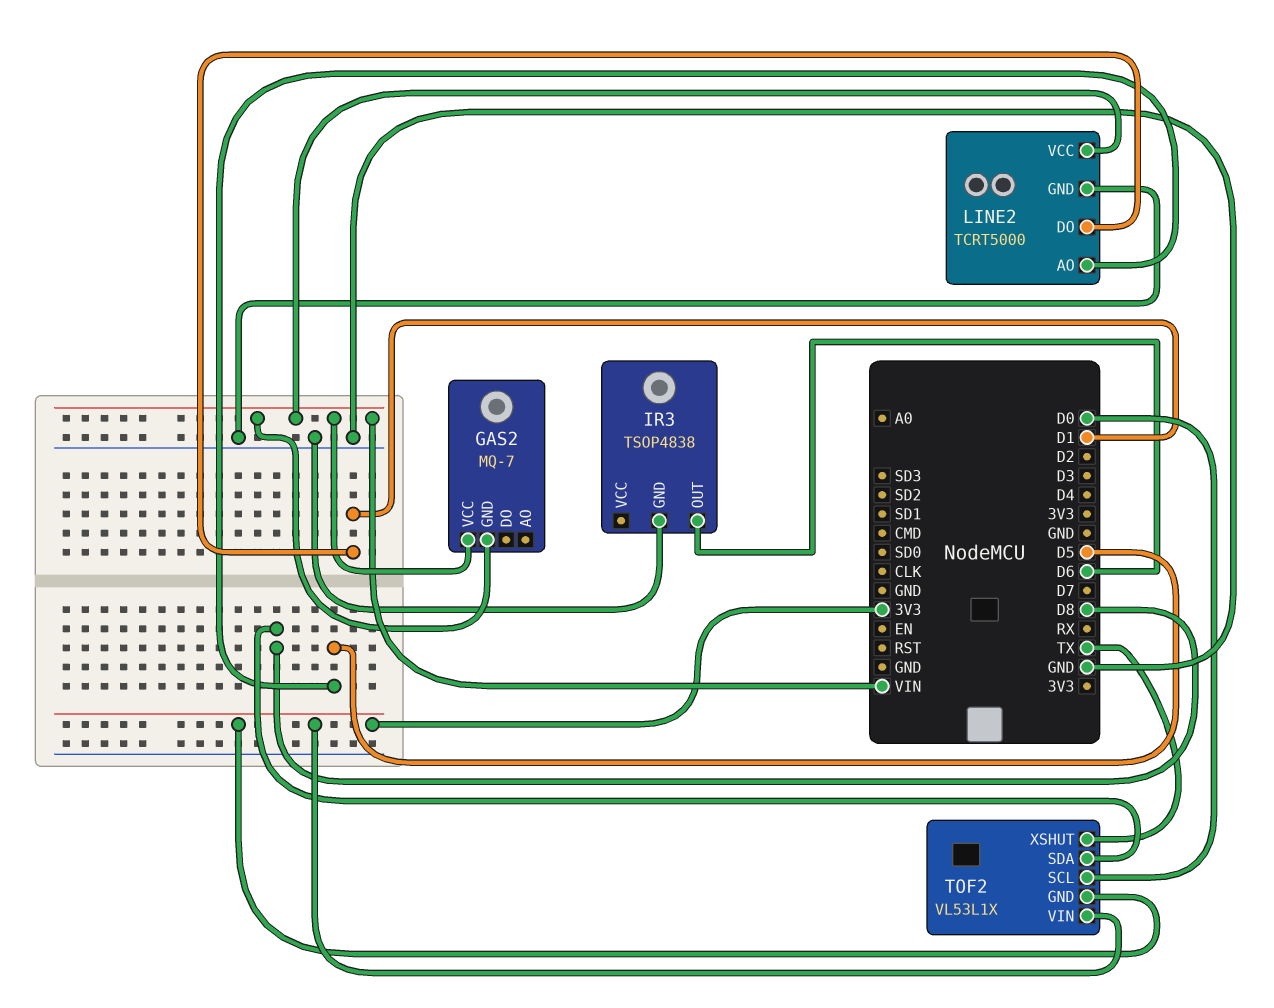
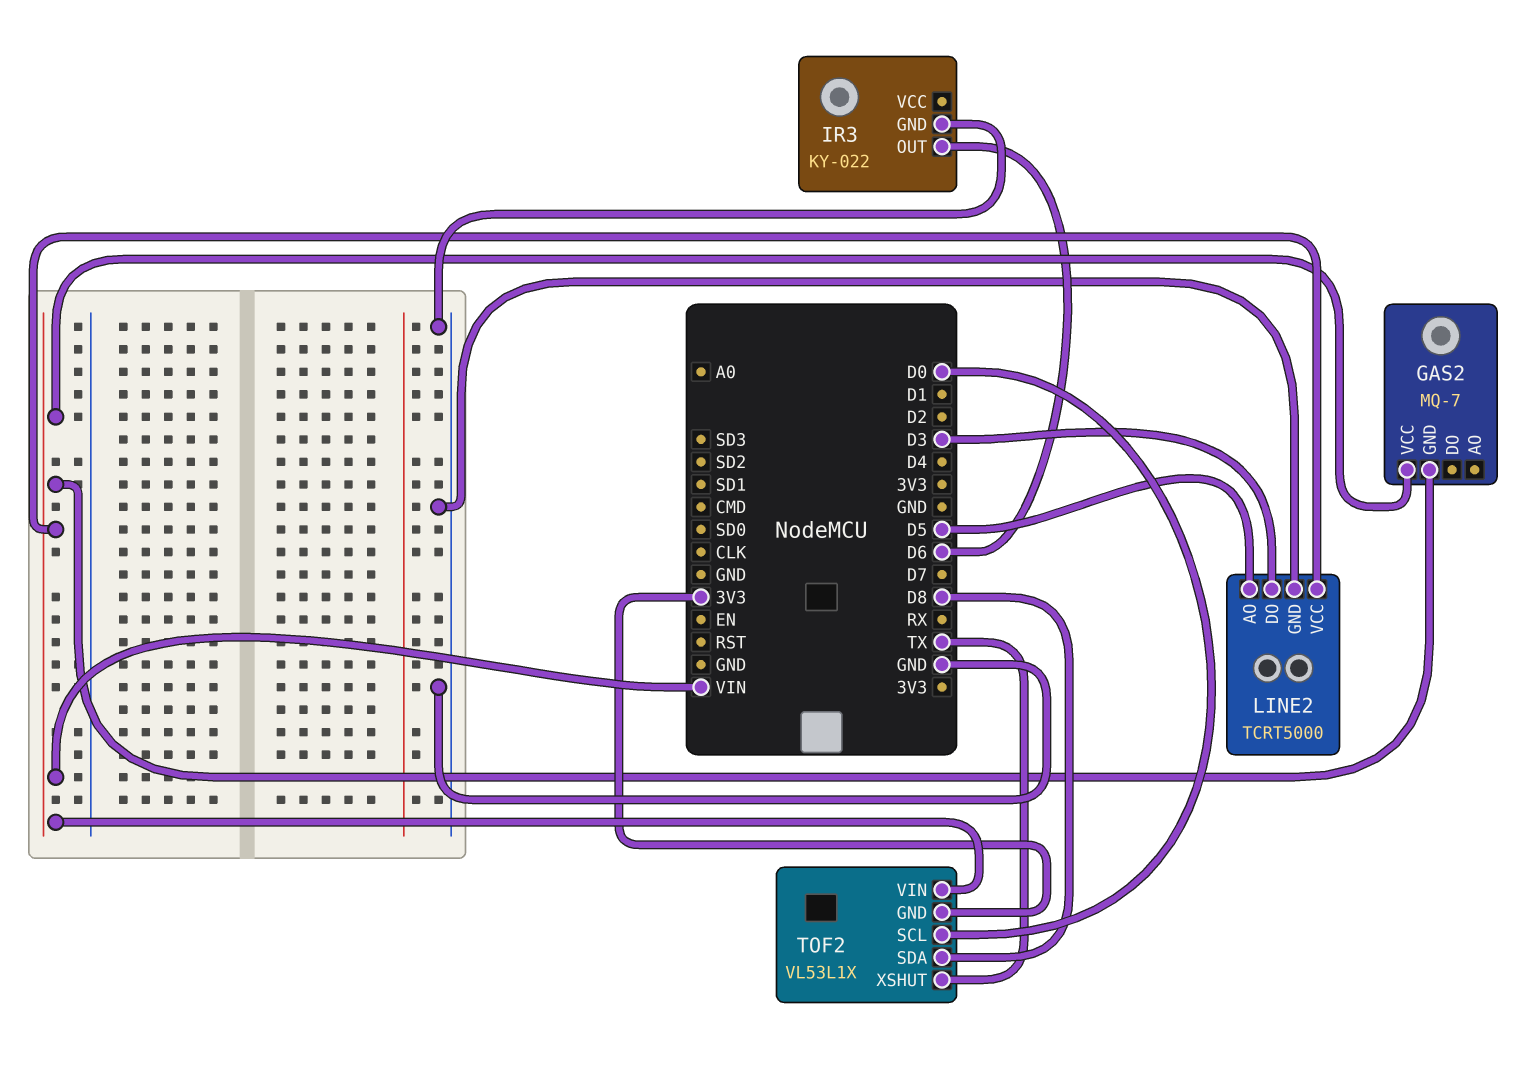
IR3: TSOP4838 -> KY-022
LINE2 pin DO: D1 -> D3
TOF2 pin VIN: 3V3 -> VIN

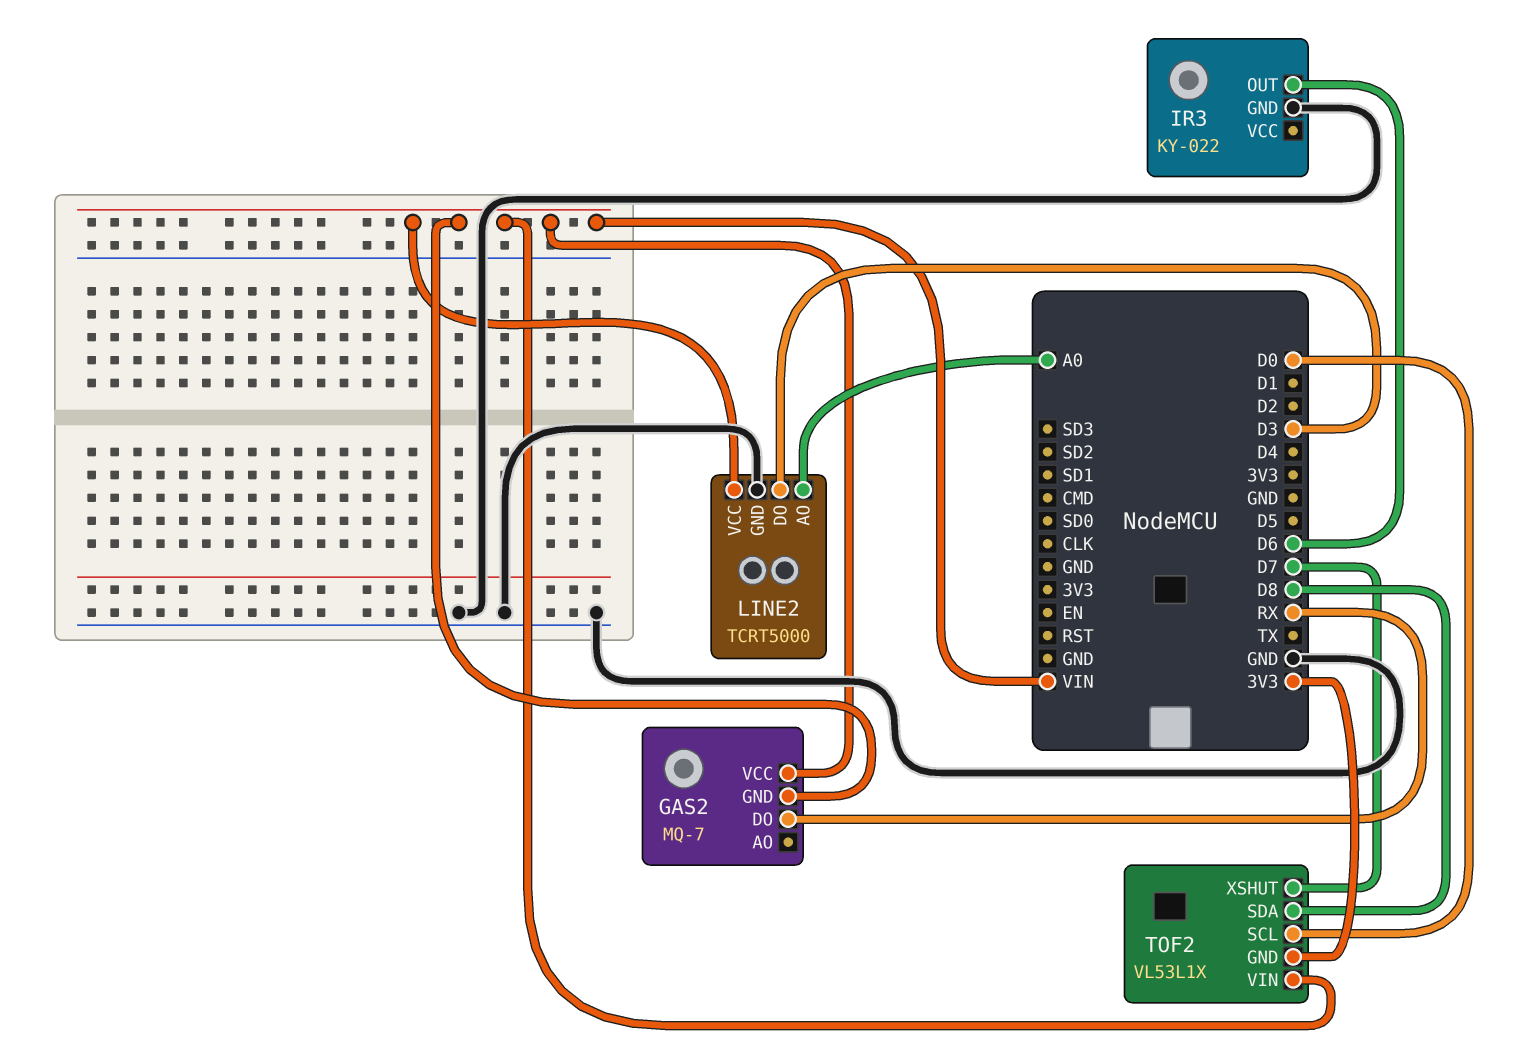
GAS2 pin DO: none -> RX
LINE2 pin AO: D5 -> A0
TOF2 pin XSHUT: TX -> D7

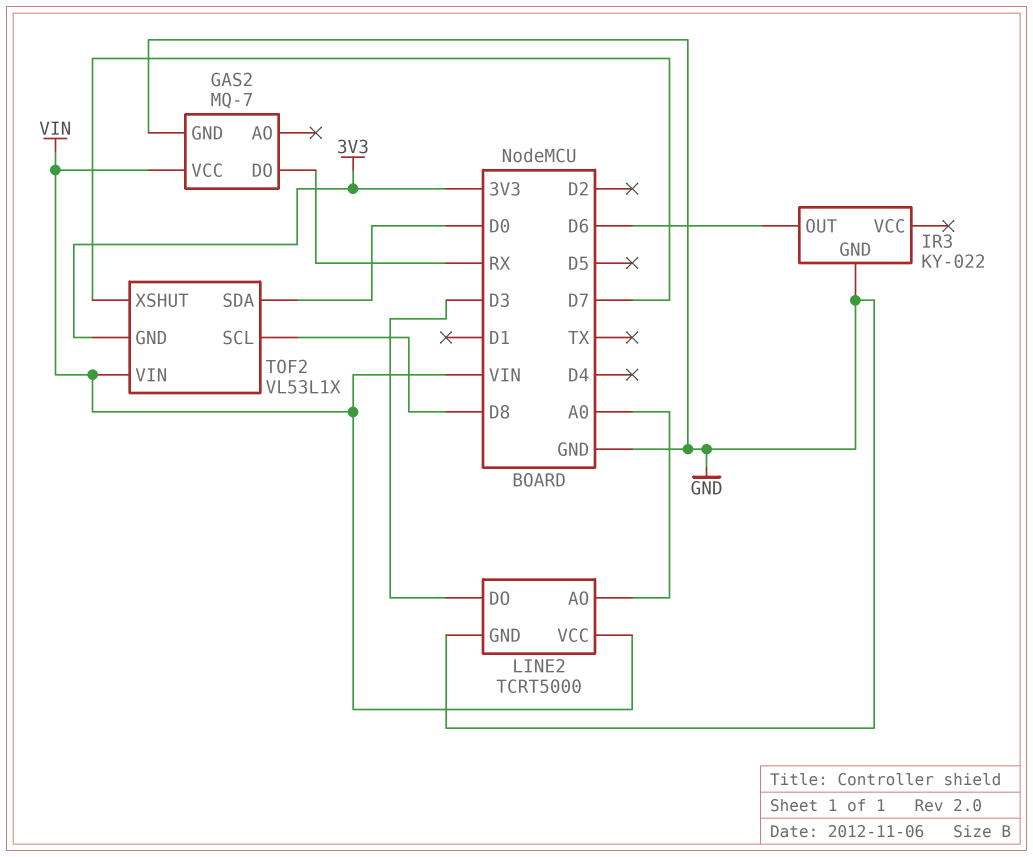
GAS2 pin GND: VIN -> GND
TOF2 pin SCL: D0 -> D8
TOF2 pin SDA: D8 -> D0

